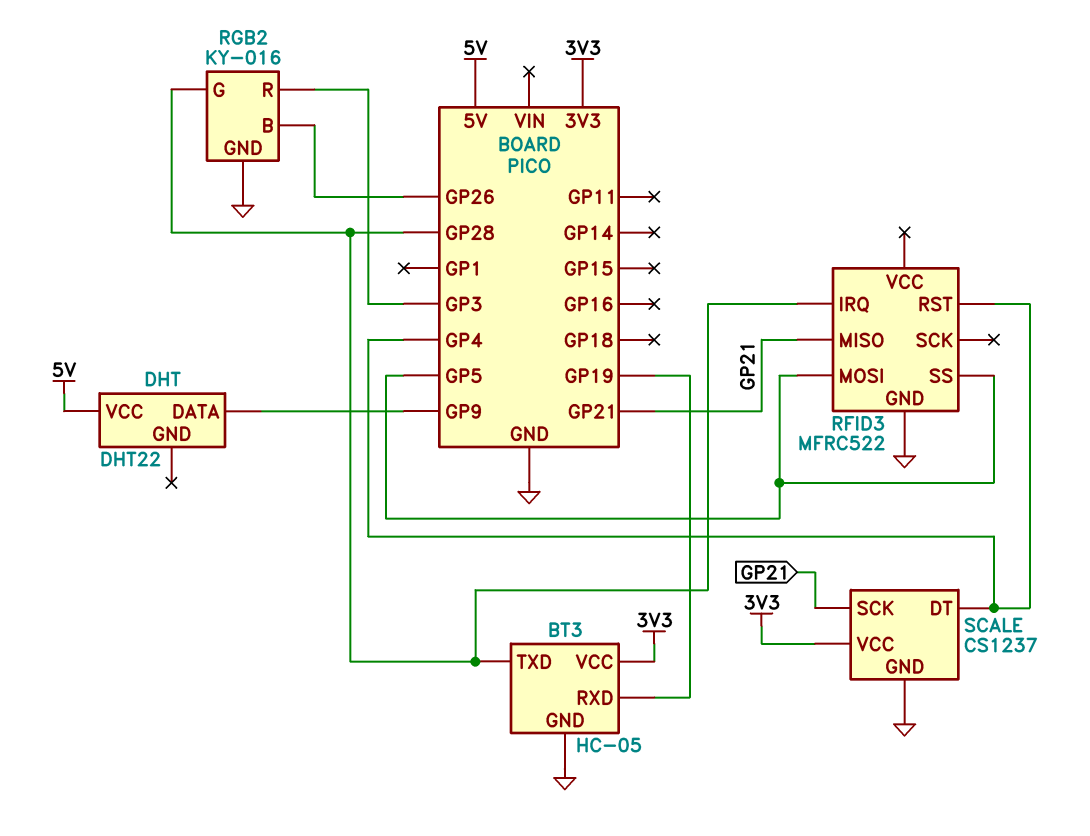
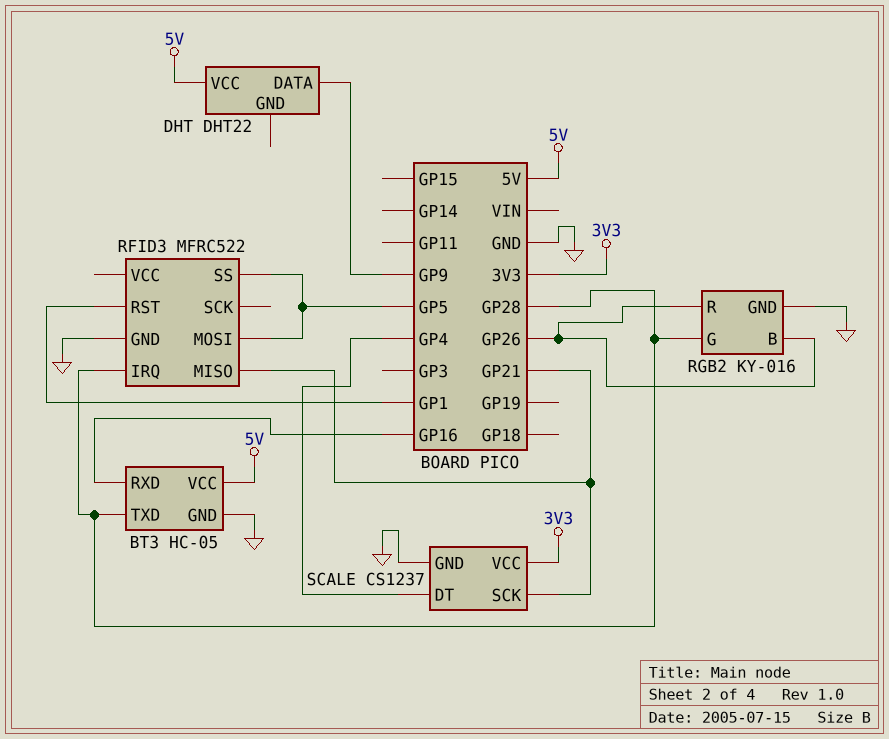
BT3 pin RXD: GP19 -> GP16
BT3 pin VCC: 3V3 -> 5V
RFID3 pin RST: GP4 -> GP1
RGB2 pin R: GP3 -> GP26

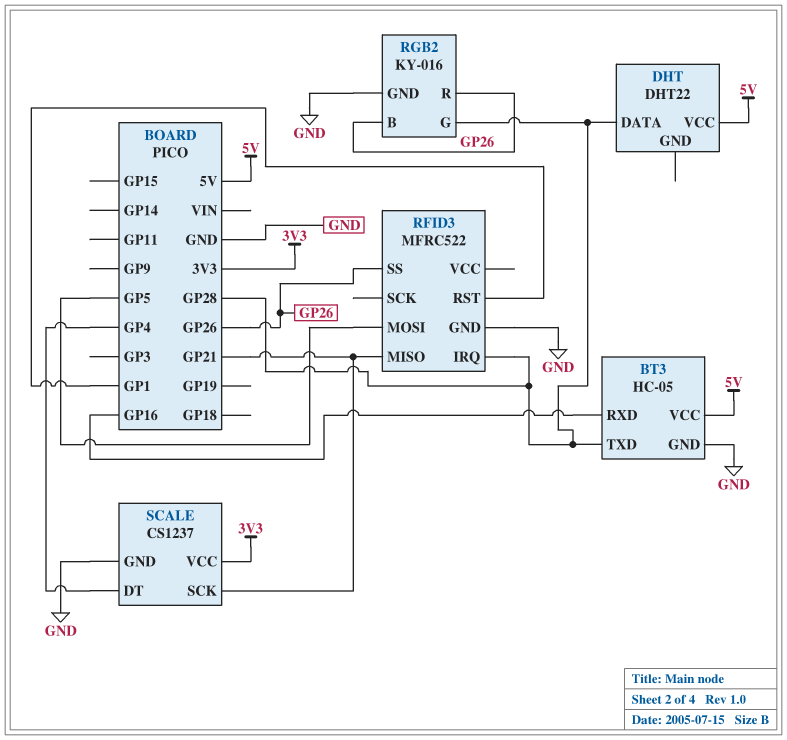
DHT pin DATA: GP9 -> GP28
RFID3 pin SS: GP5 -> GP26

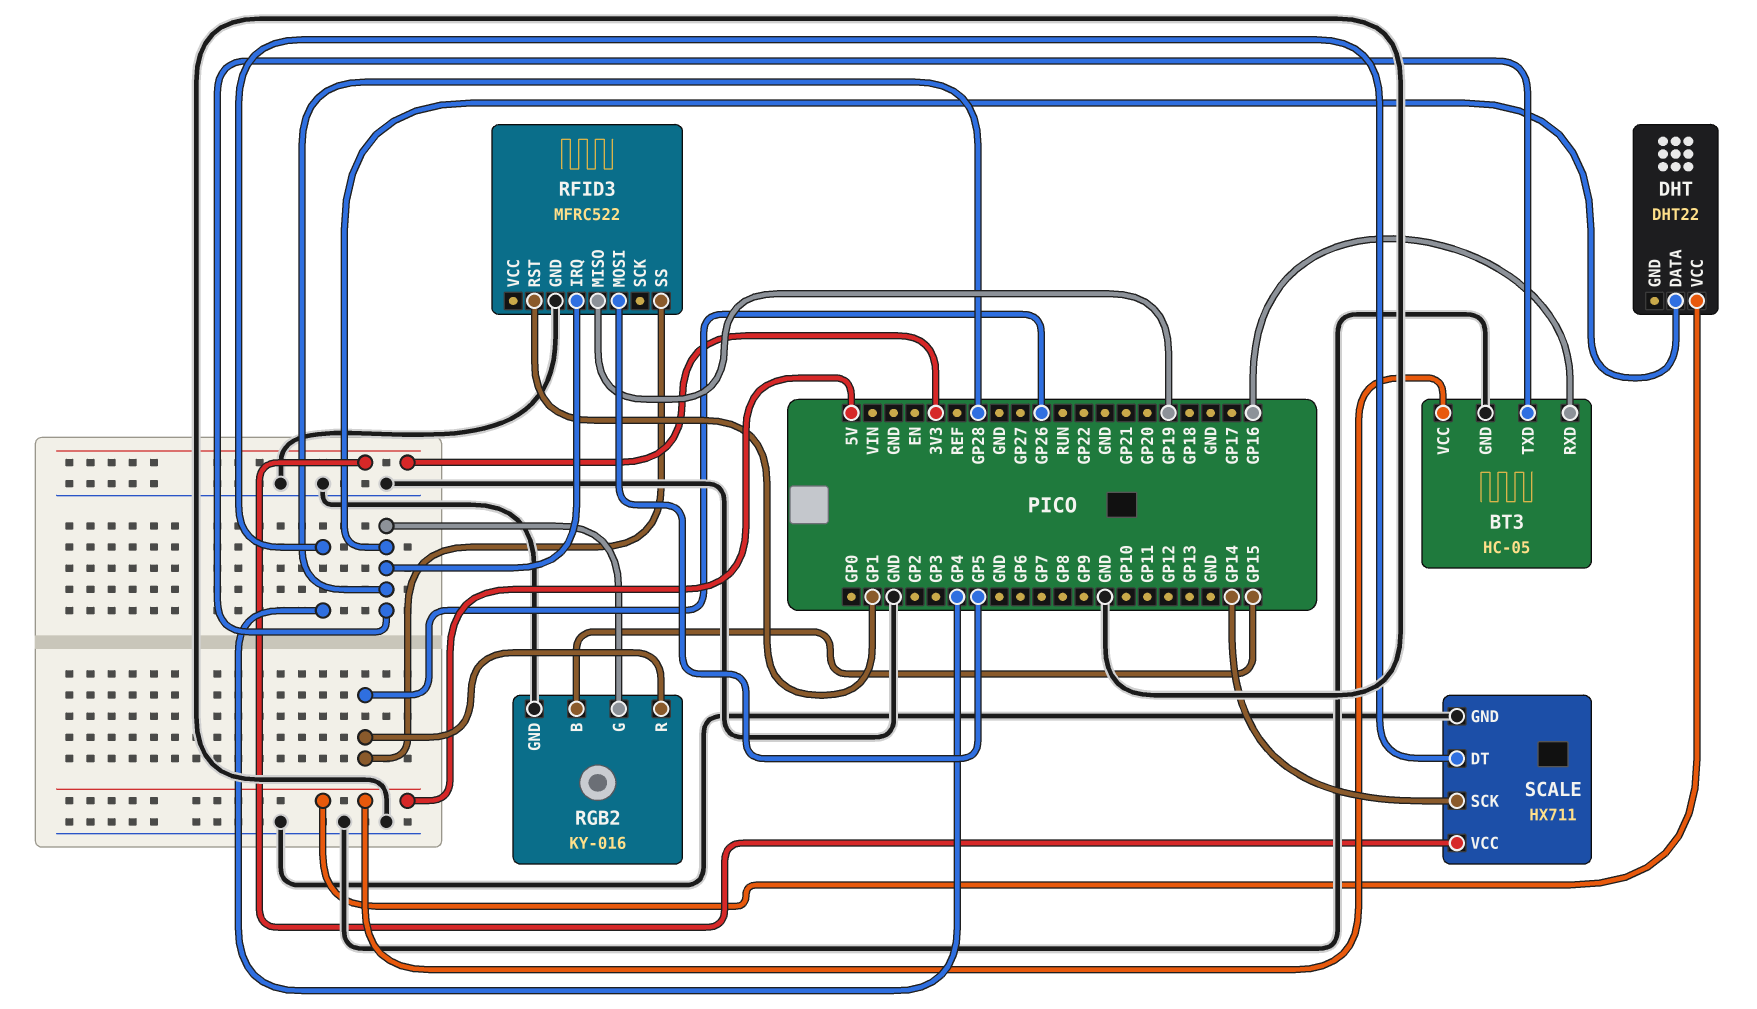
RFID3 pin MISO: GP21 -> GP19
RGB2 pin B: GP26 -> GP15
SCALE: CS1237 -> HX711
SCALE pin SCK: GP21 -> GP14

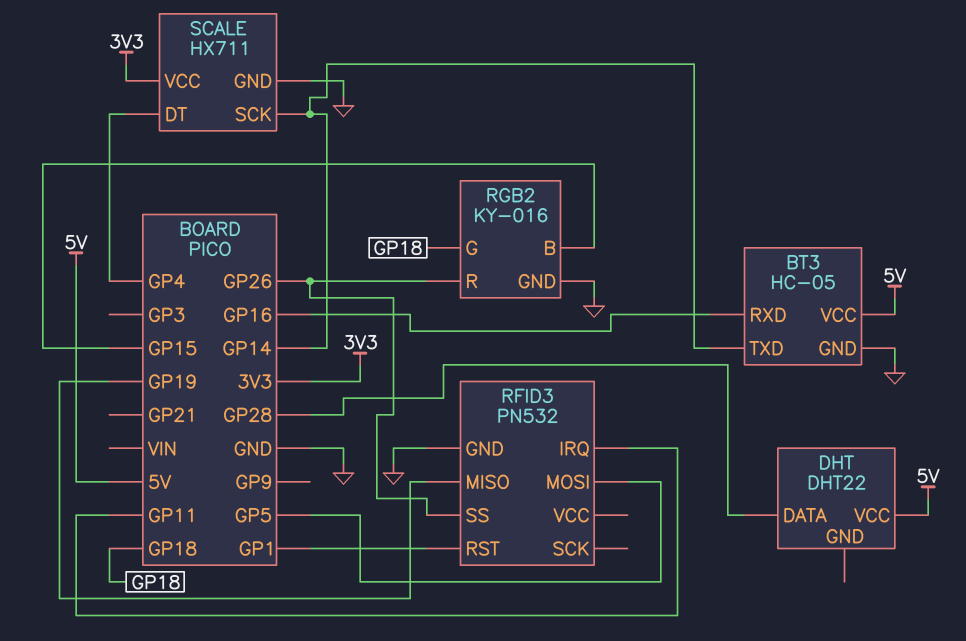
BT3 pin TXD: GP28 -> GP14
RFID3: MFRC522 -> PN532
RFID3 pin IRQ: GP28 -> GP11
RGB2 pin G: GP28 -> GP18

